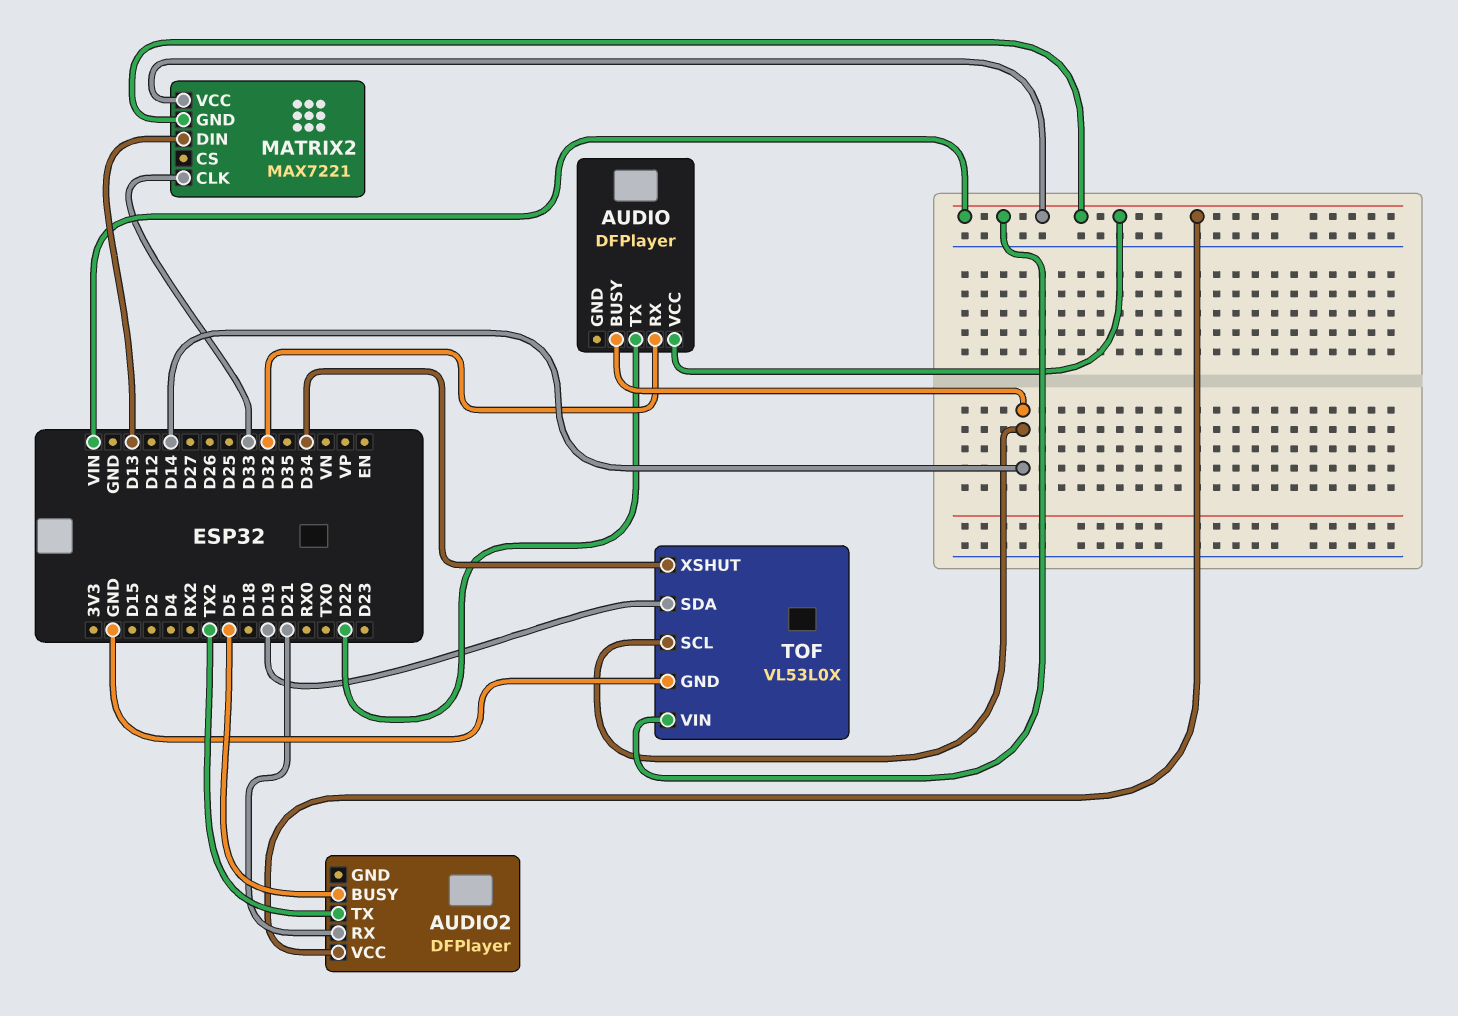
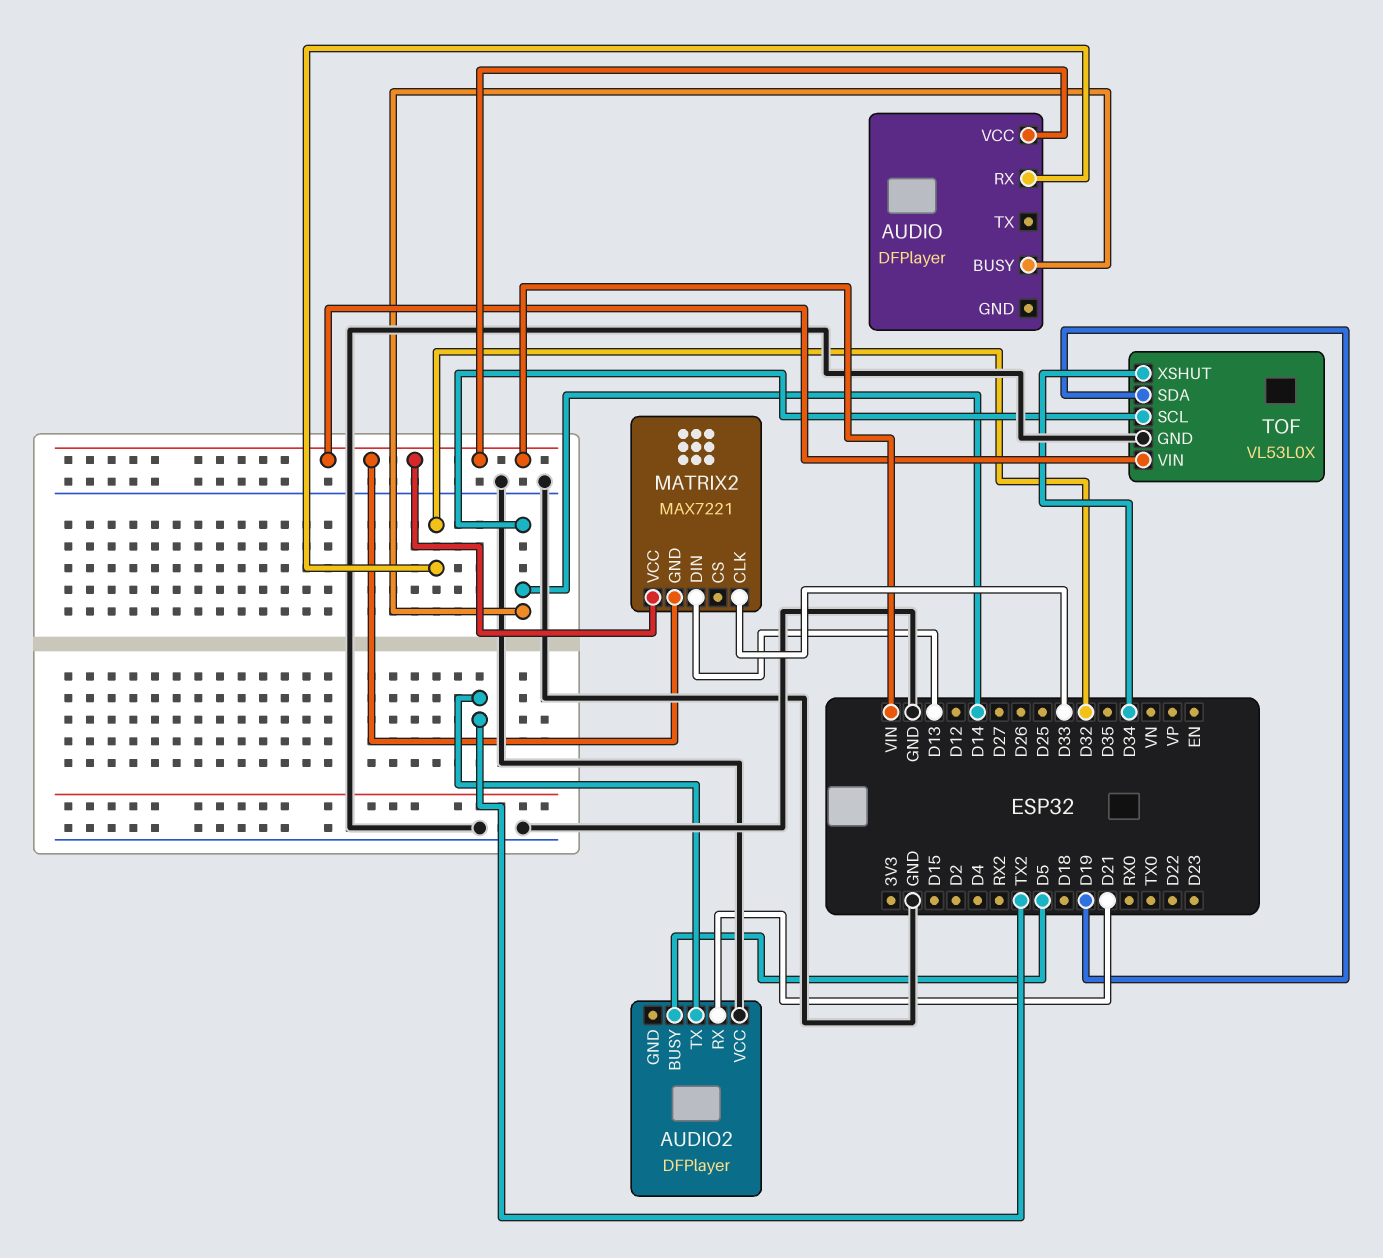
AUDIO pin TX: D22 -> none
AUDIO2 pin VCC: VIN -> GND

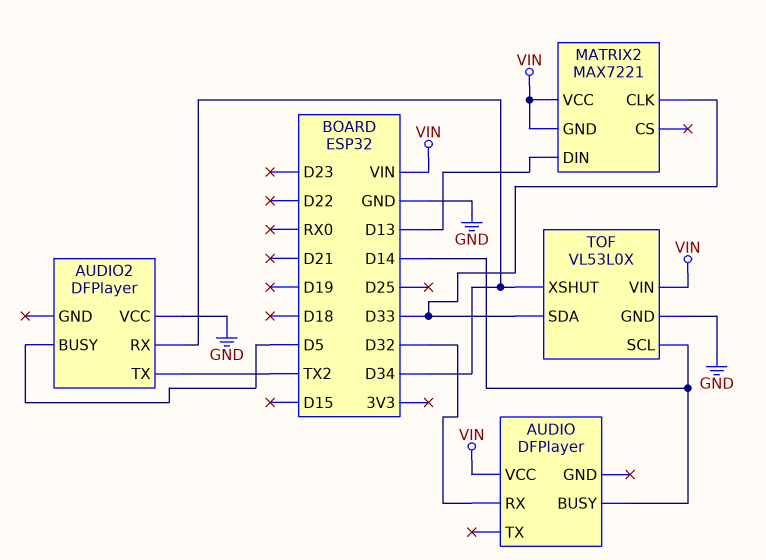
AUDIO2 pin RX: D21 -> D34
TOF pin SDA: D19 -> D33

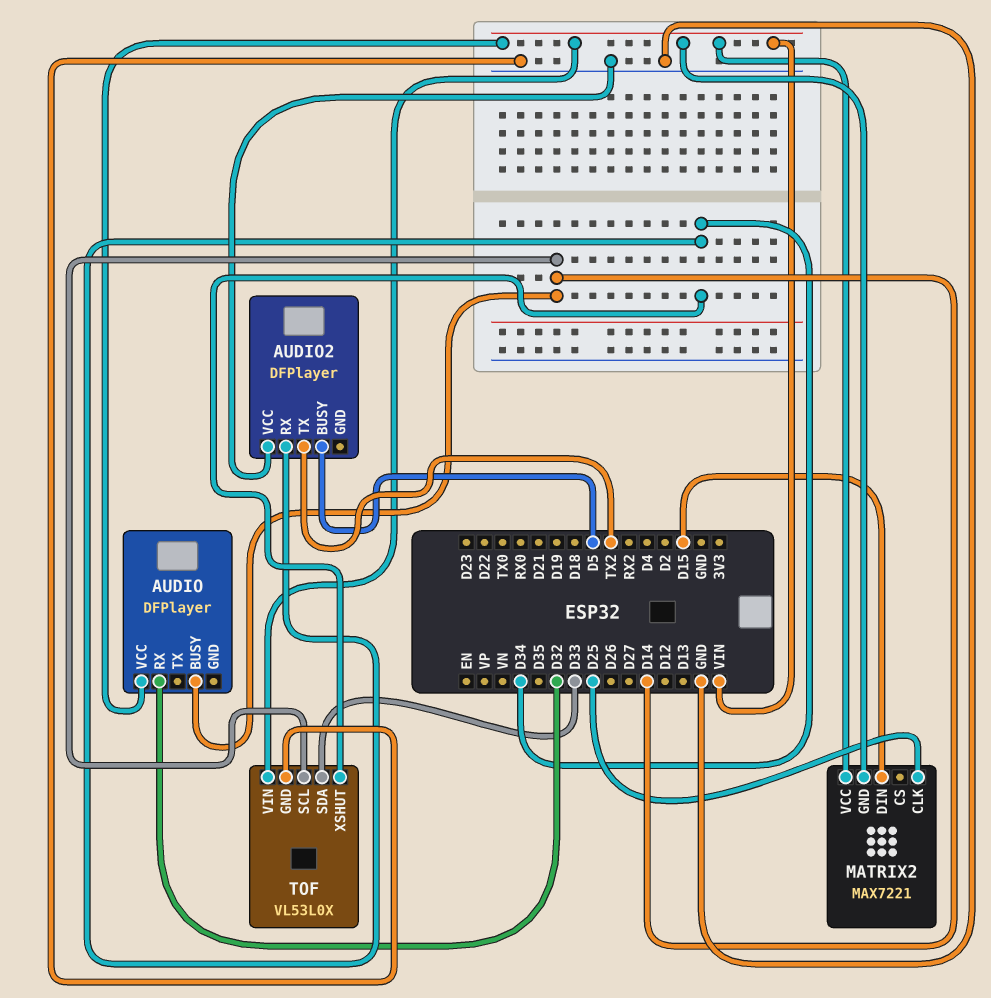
MATRIX2 pin CLK: D33 -> D25
MATRIX2 pin DIN: D13 -> D15

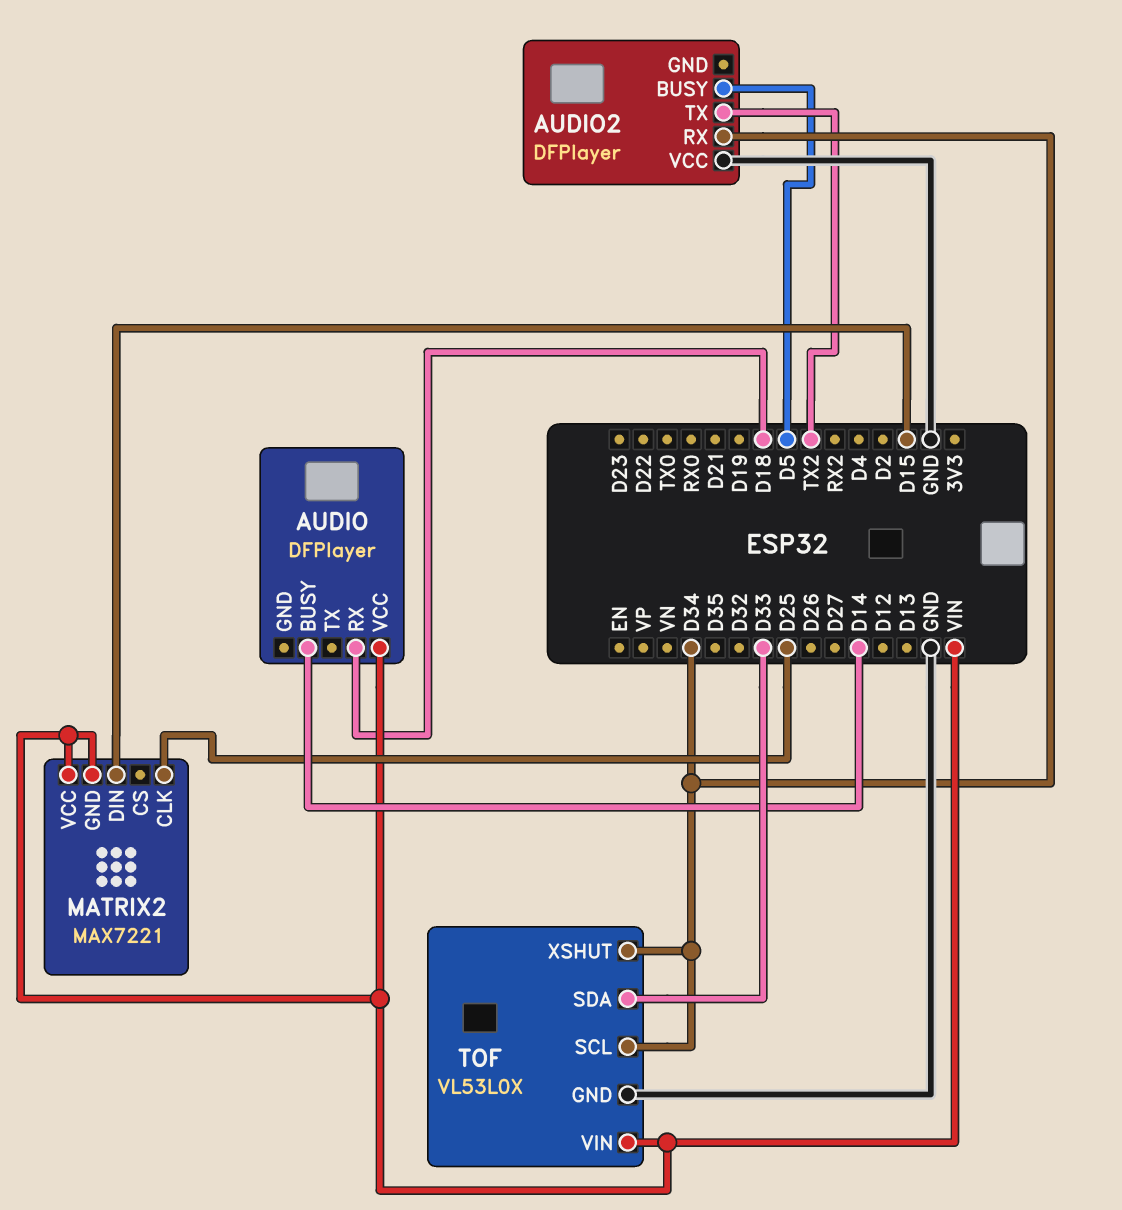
AUDIO pin RX: D32 -> D18
TOF pin SCL: D14 -> D34

